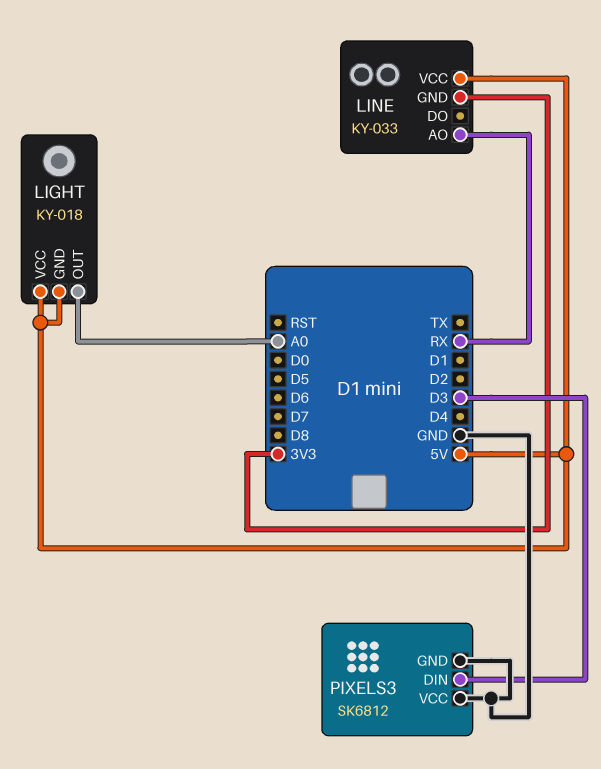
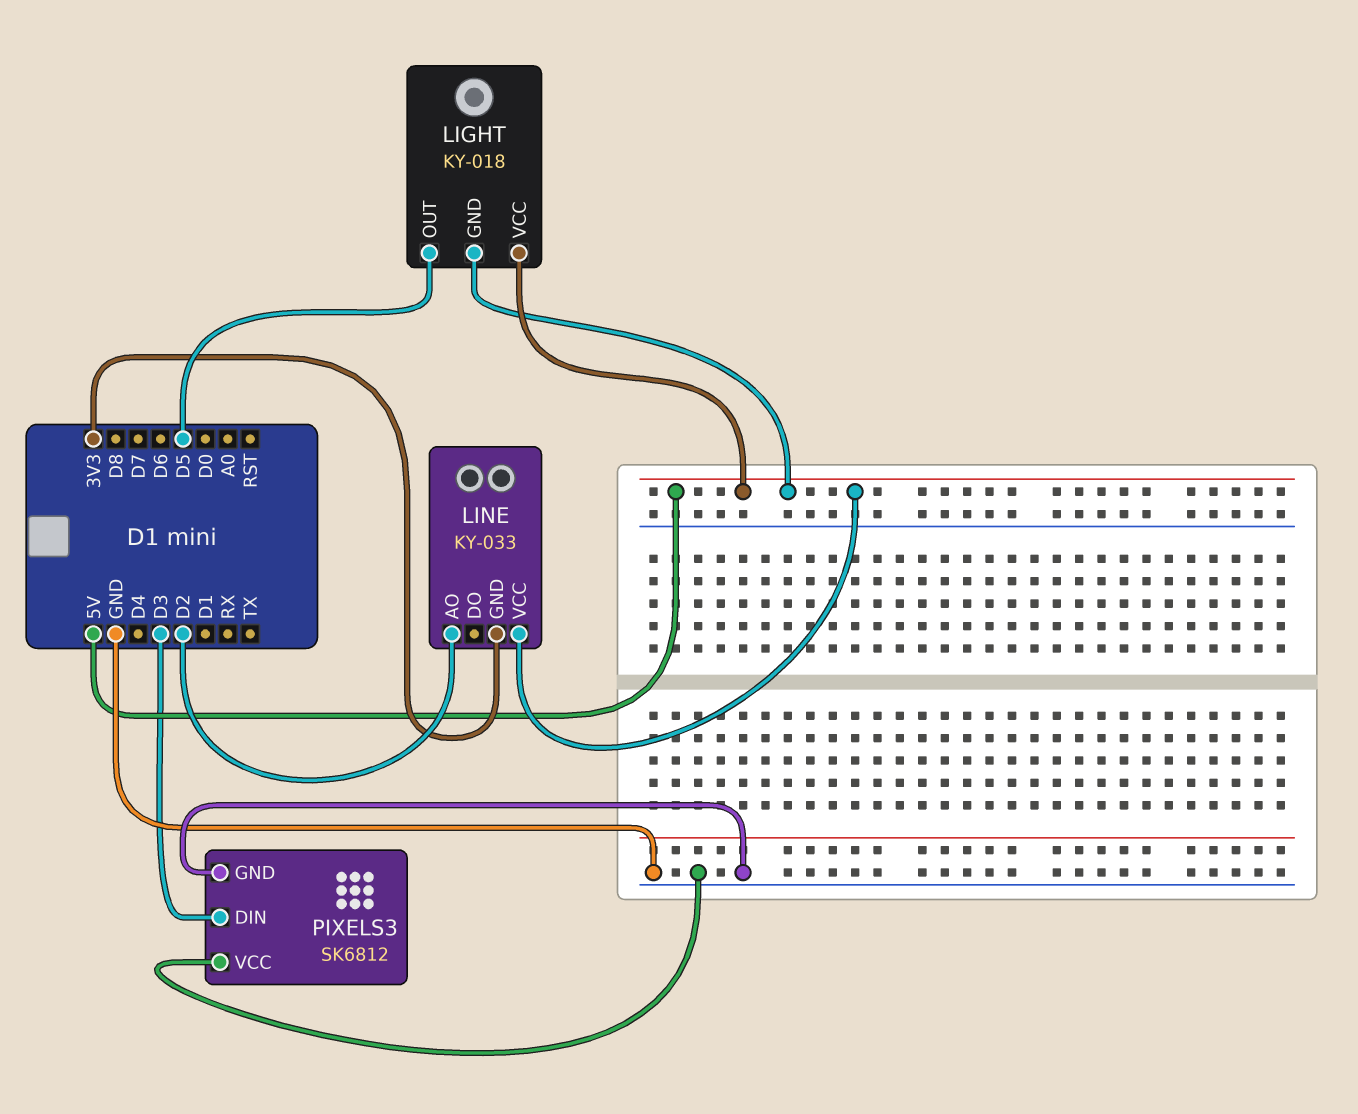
LIGHT pin OUT: A0 -> D5
LINE pin AO: RX -> D2

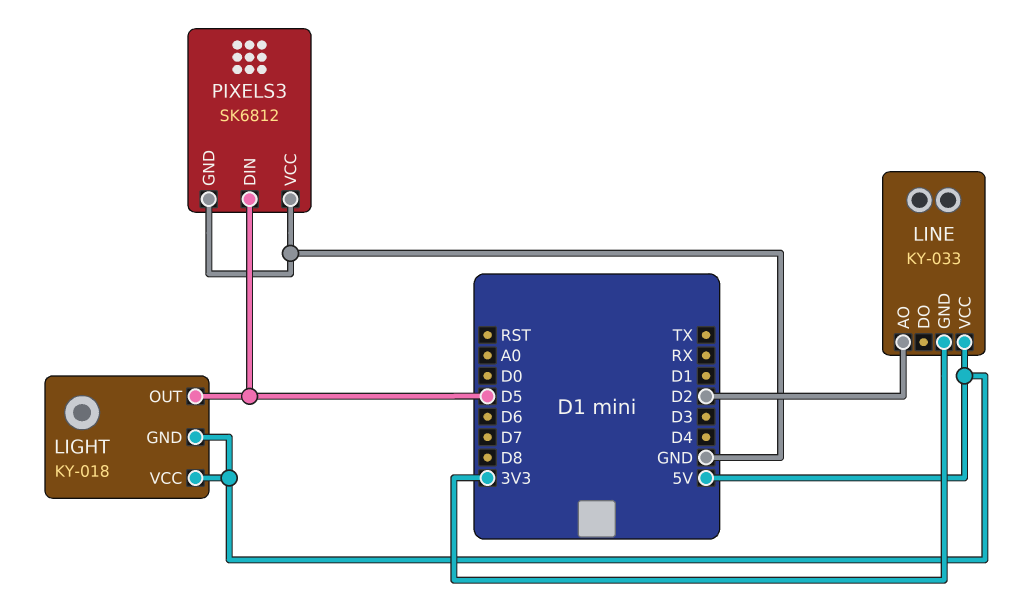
PIXELS3 pin DIN: D3 -> D5

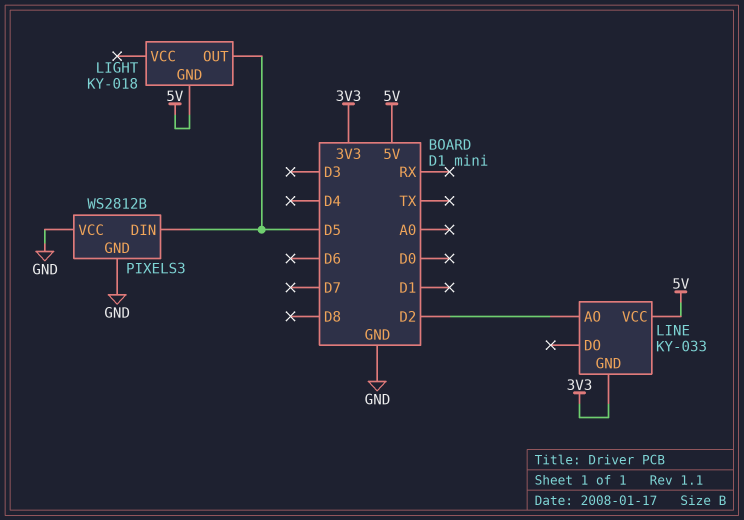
LIGHT pin VCC: 5V -> none
PIXELS3: SK6812 -> WS2812B

